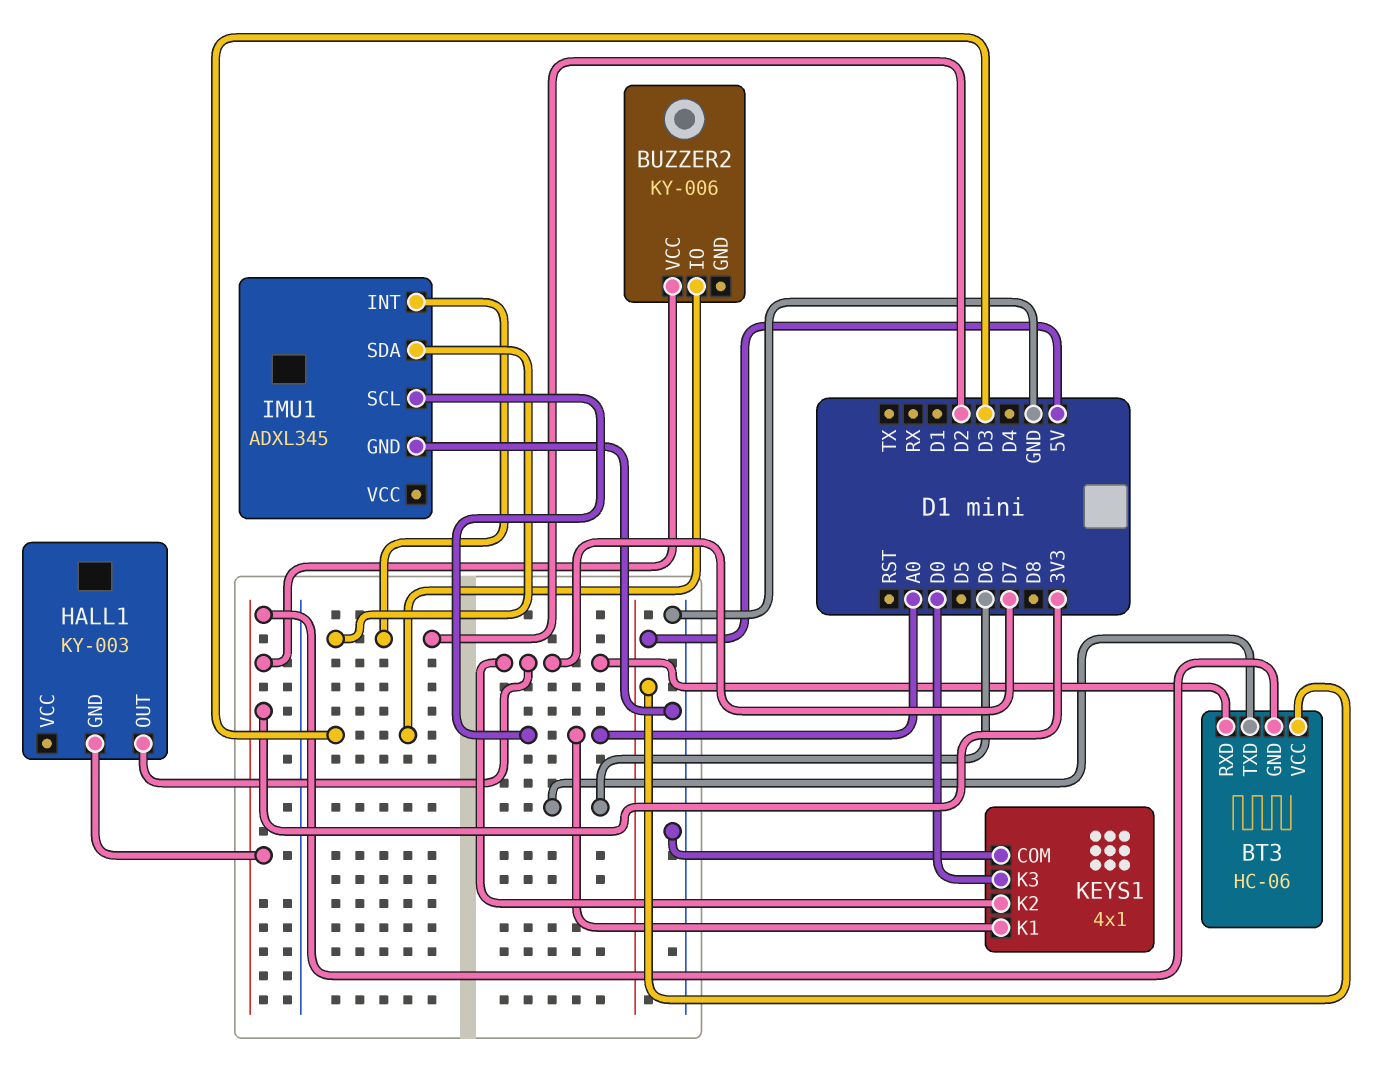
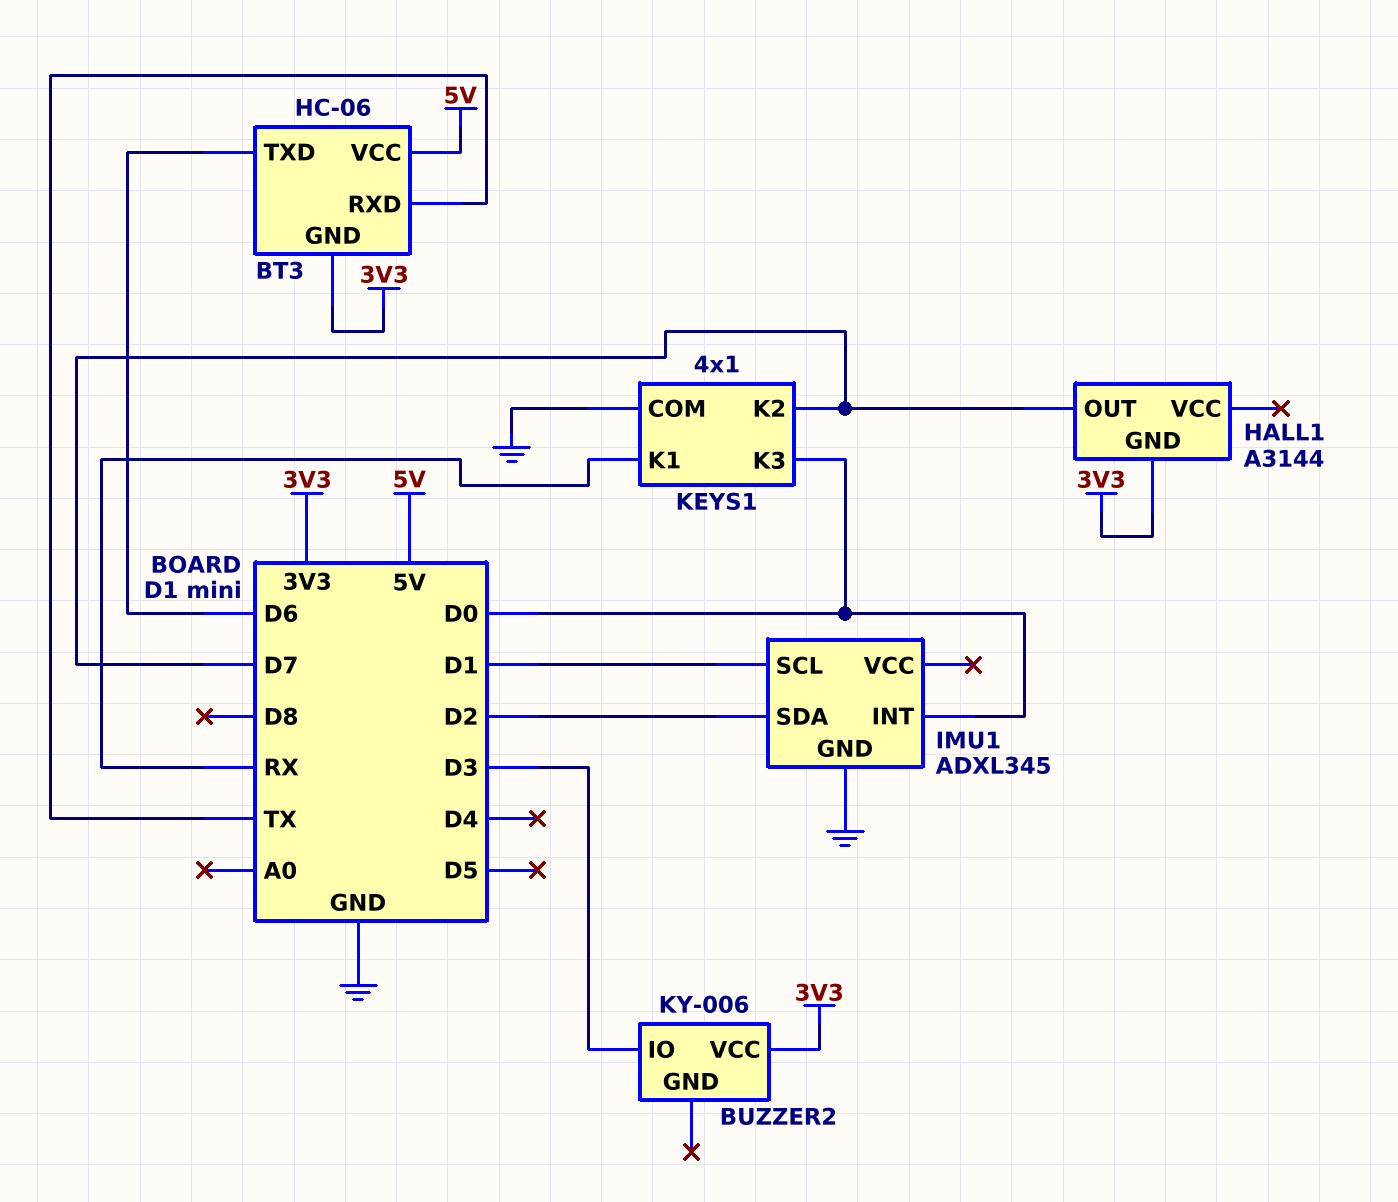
BT3 pin RXD: D7 -> TX
HALL1: KY-003 -> A3144
IMU1 pin INT: D2 -> D0
IMU1 pin SCL: A0 -> D1
KEYS1 pin K1: A0 -> RX

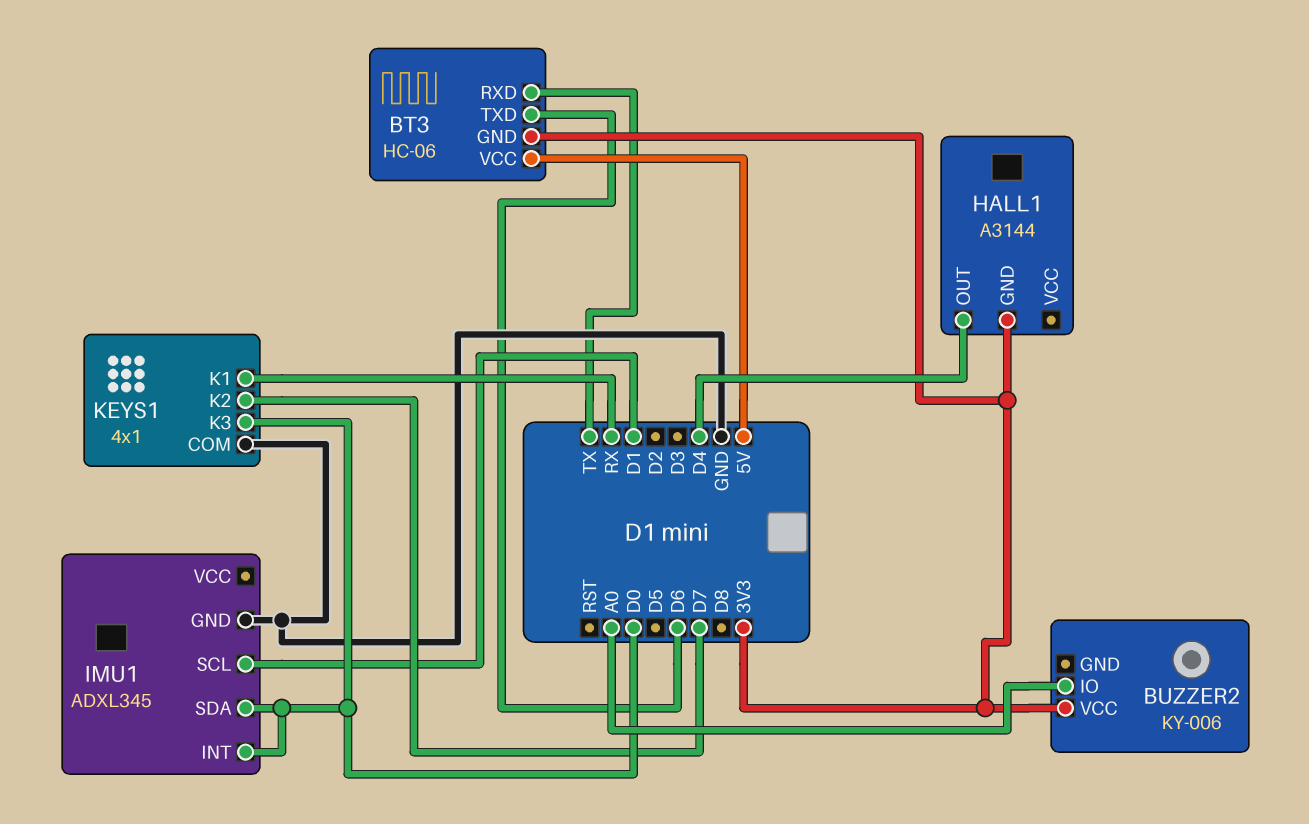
BUZZER2 pin IO: D3 -> A0
HALL1 pin OUT: D7 -> D4
IMU1 pin SDA: D2 -> D0

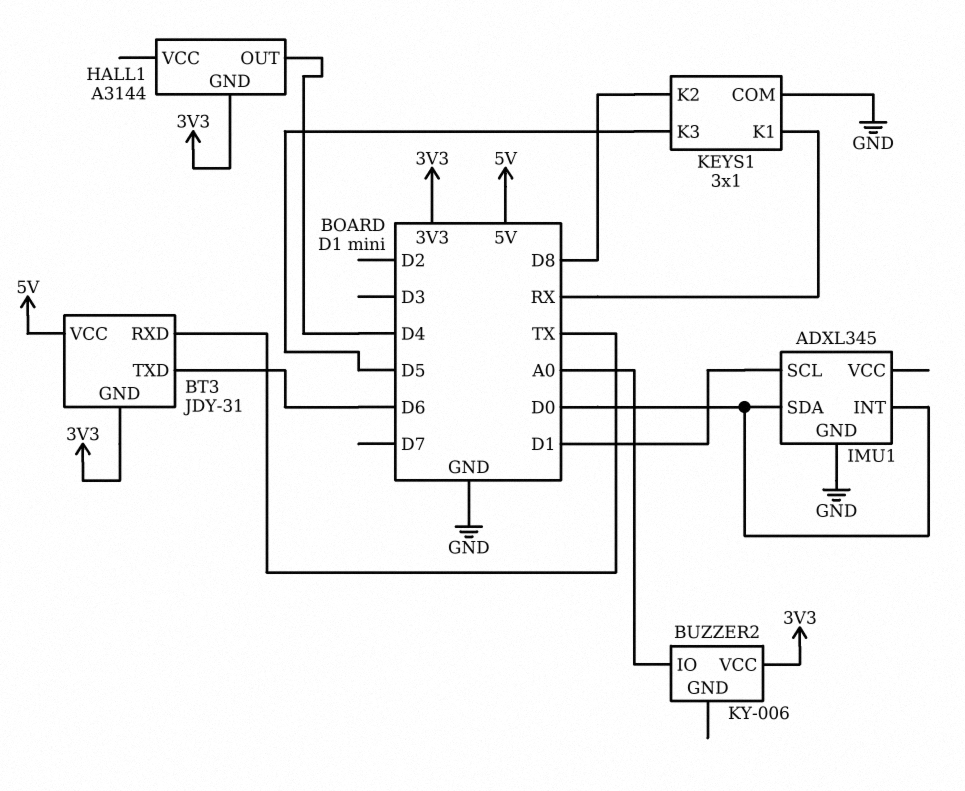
BT3: HC-06 -> JDY-31
KEYS1: 4x1 -> 3x1
KEYS1 pin K2: D7 -> D8
KEYS1 pin K3: D0 -> D5

